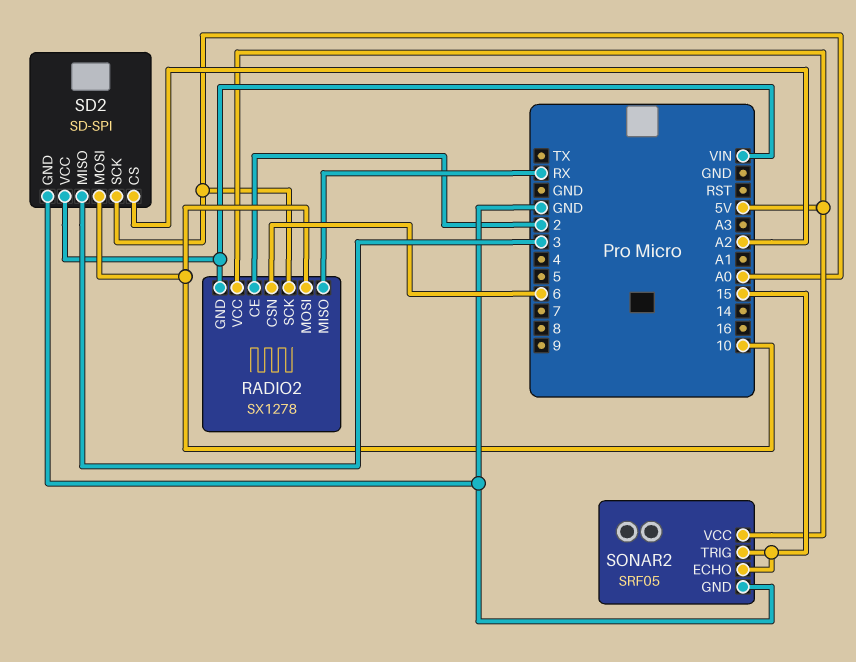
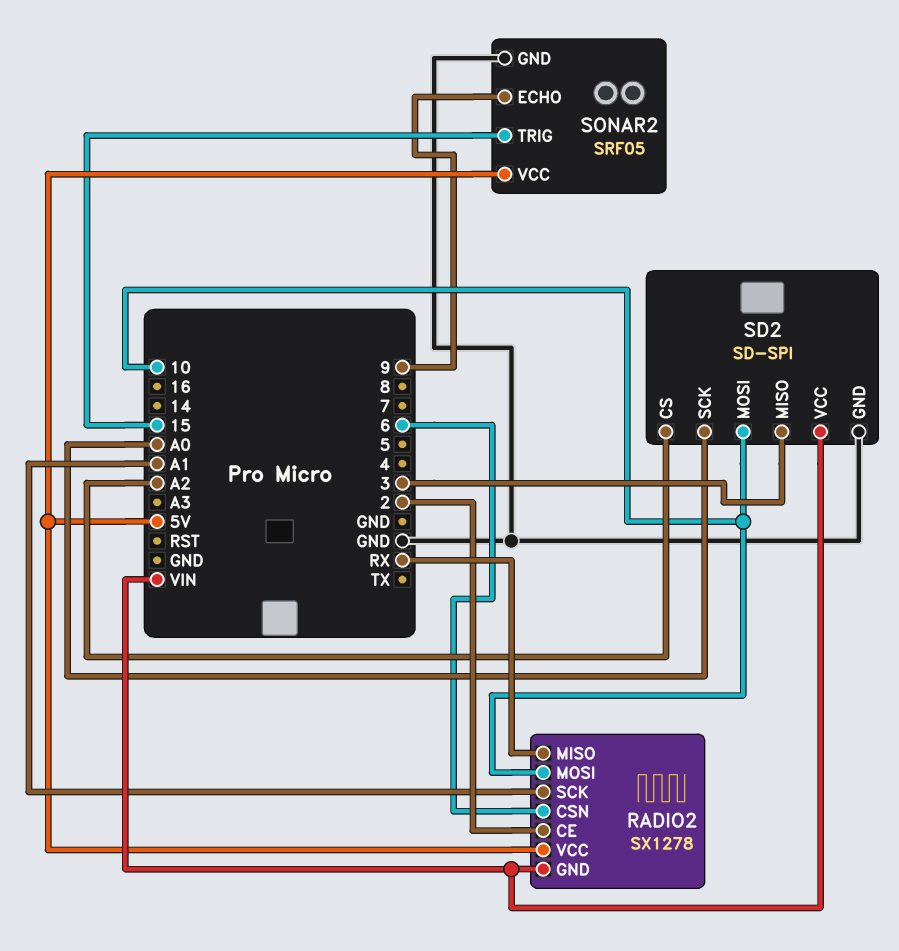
RADIO2 pin SCK: A0 -> A1
SONAR2 pin ECHO: 15 -> 9

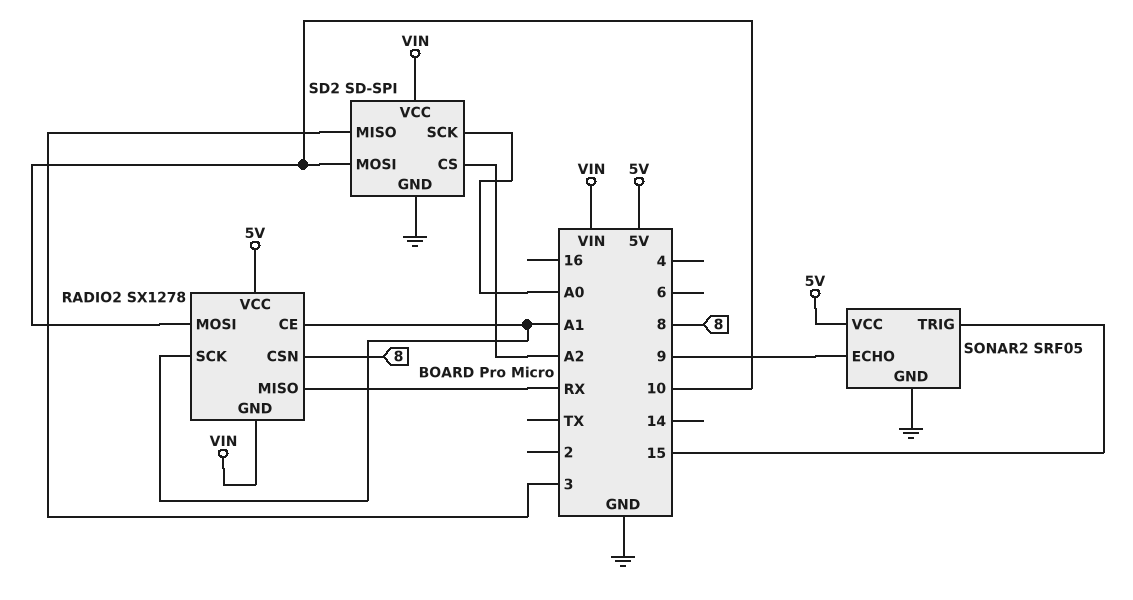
RADIO2 pin CE: 2 -> A1
RADIO2 pin CSN: 6 -> 8

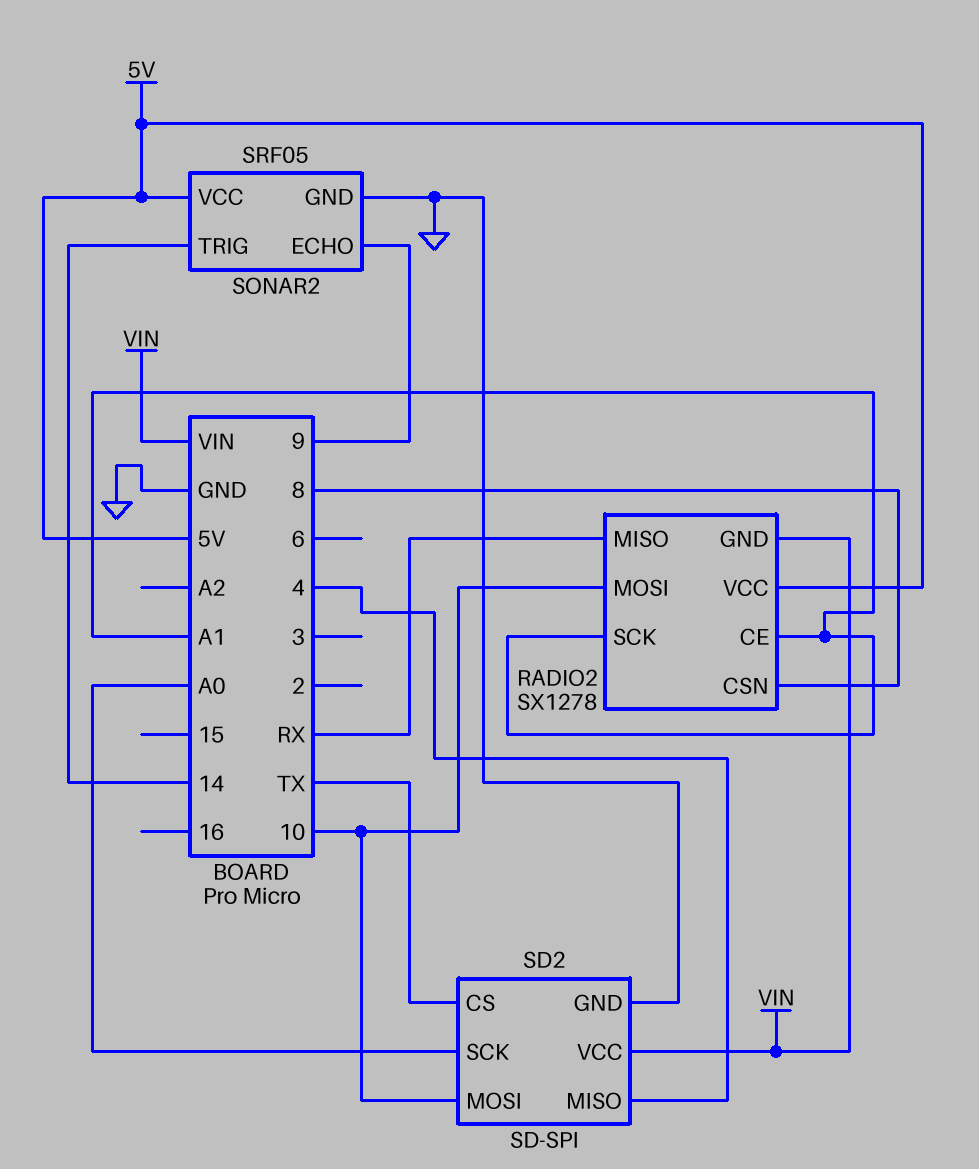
SD2 pin CS: A2 -> TX
SD2 pin MISO: 3 -> 4
SONAR2 pin TRIG: 15 -> 14

